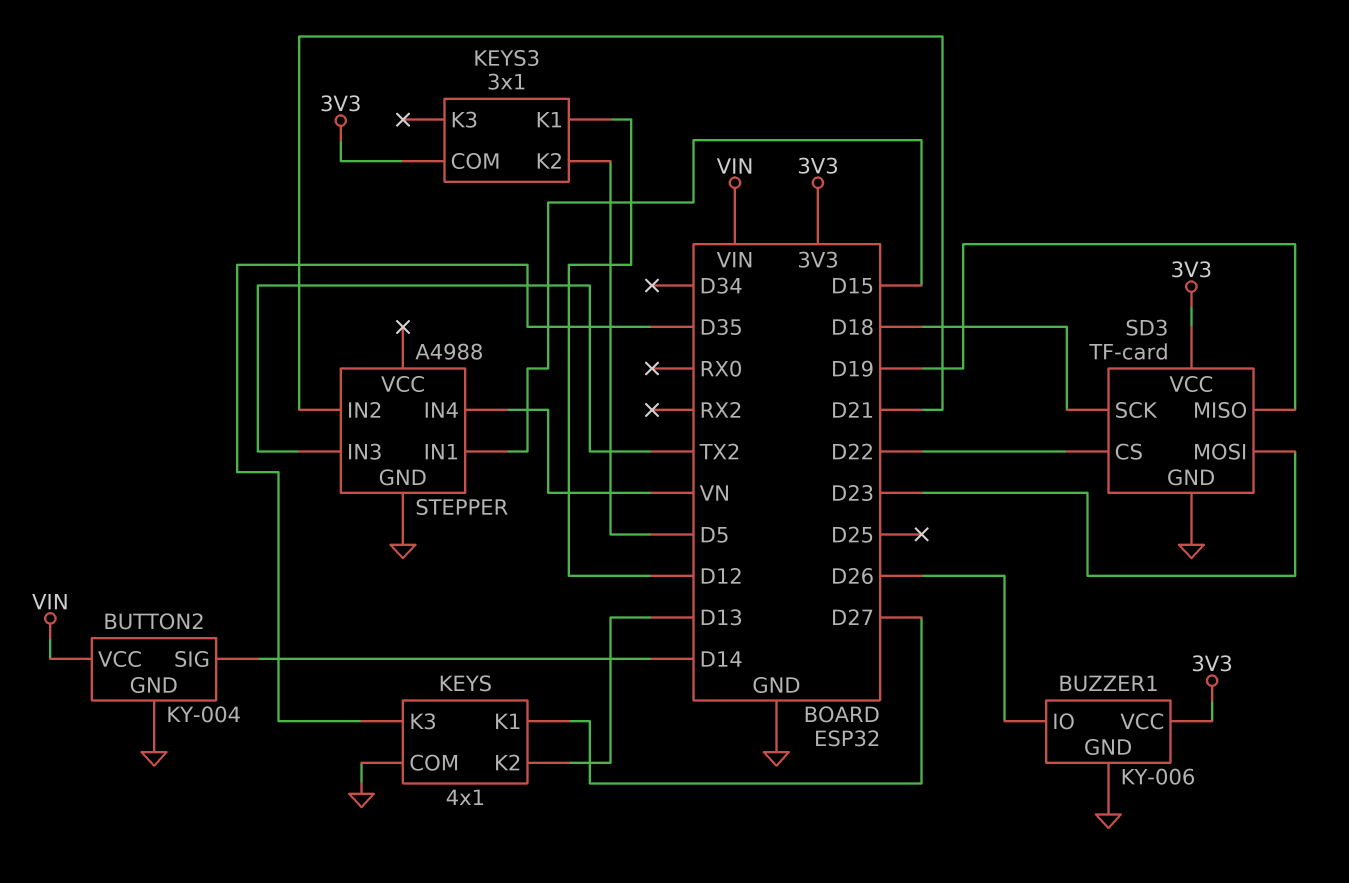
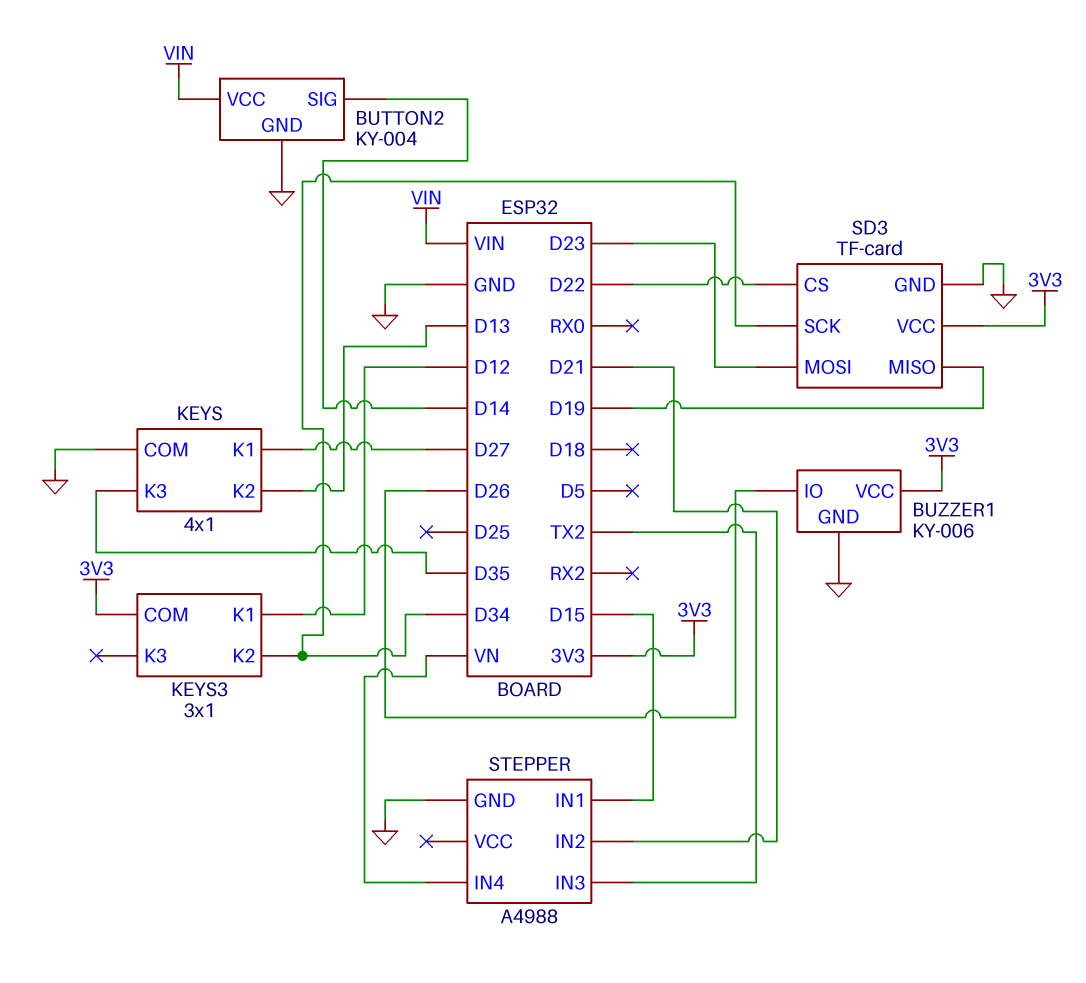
KEYS3 pin K2: D5 -> D34
SD3 pin SCK: D18 -> D34

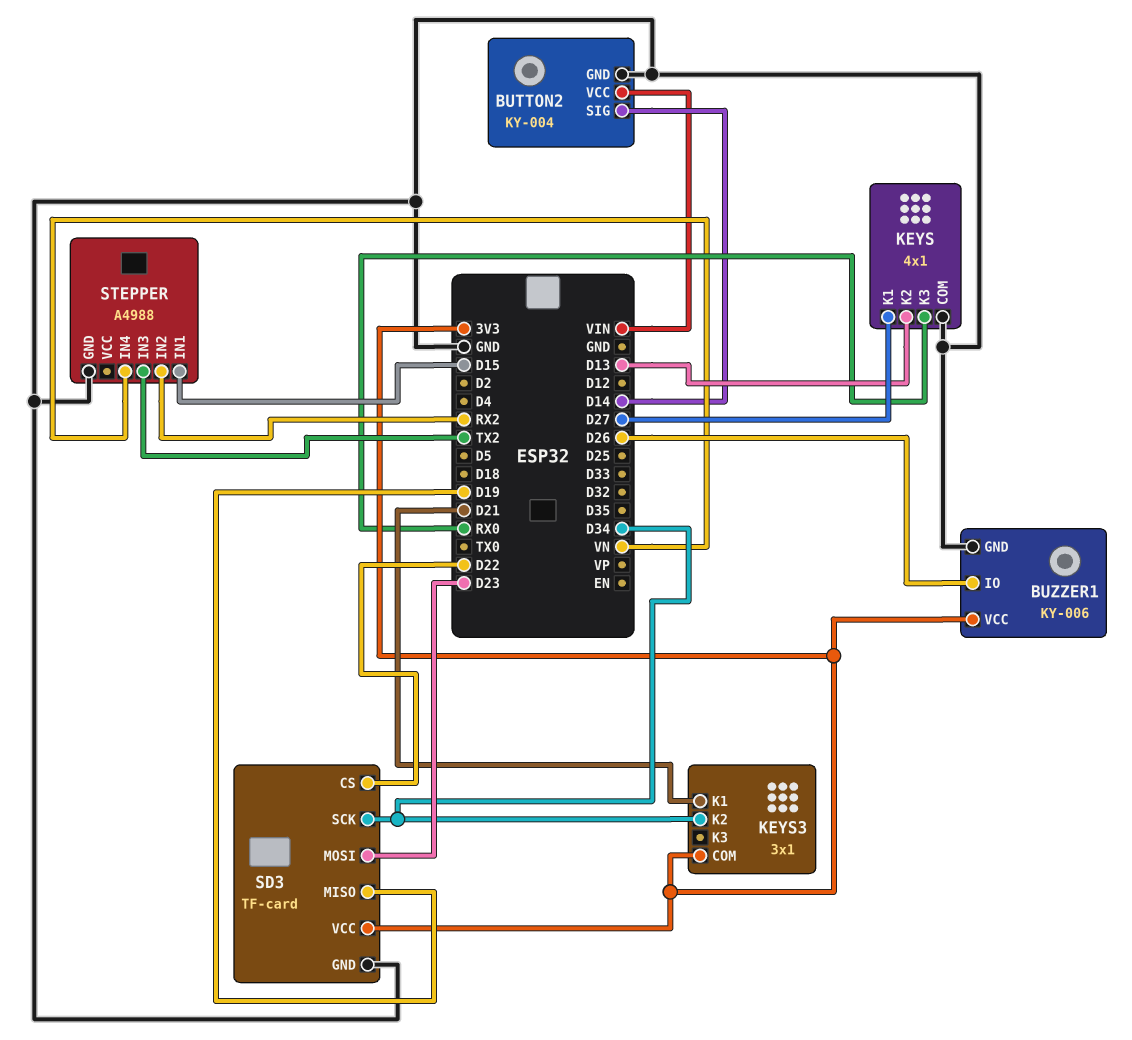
KEYS pin K3: D35 -> RX0
KEYS3 pin K1: D12 -> D21
STEPPER pin IN2: D21 -> RX2

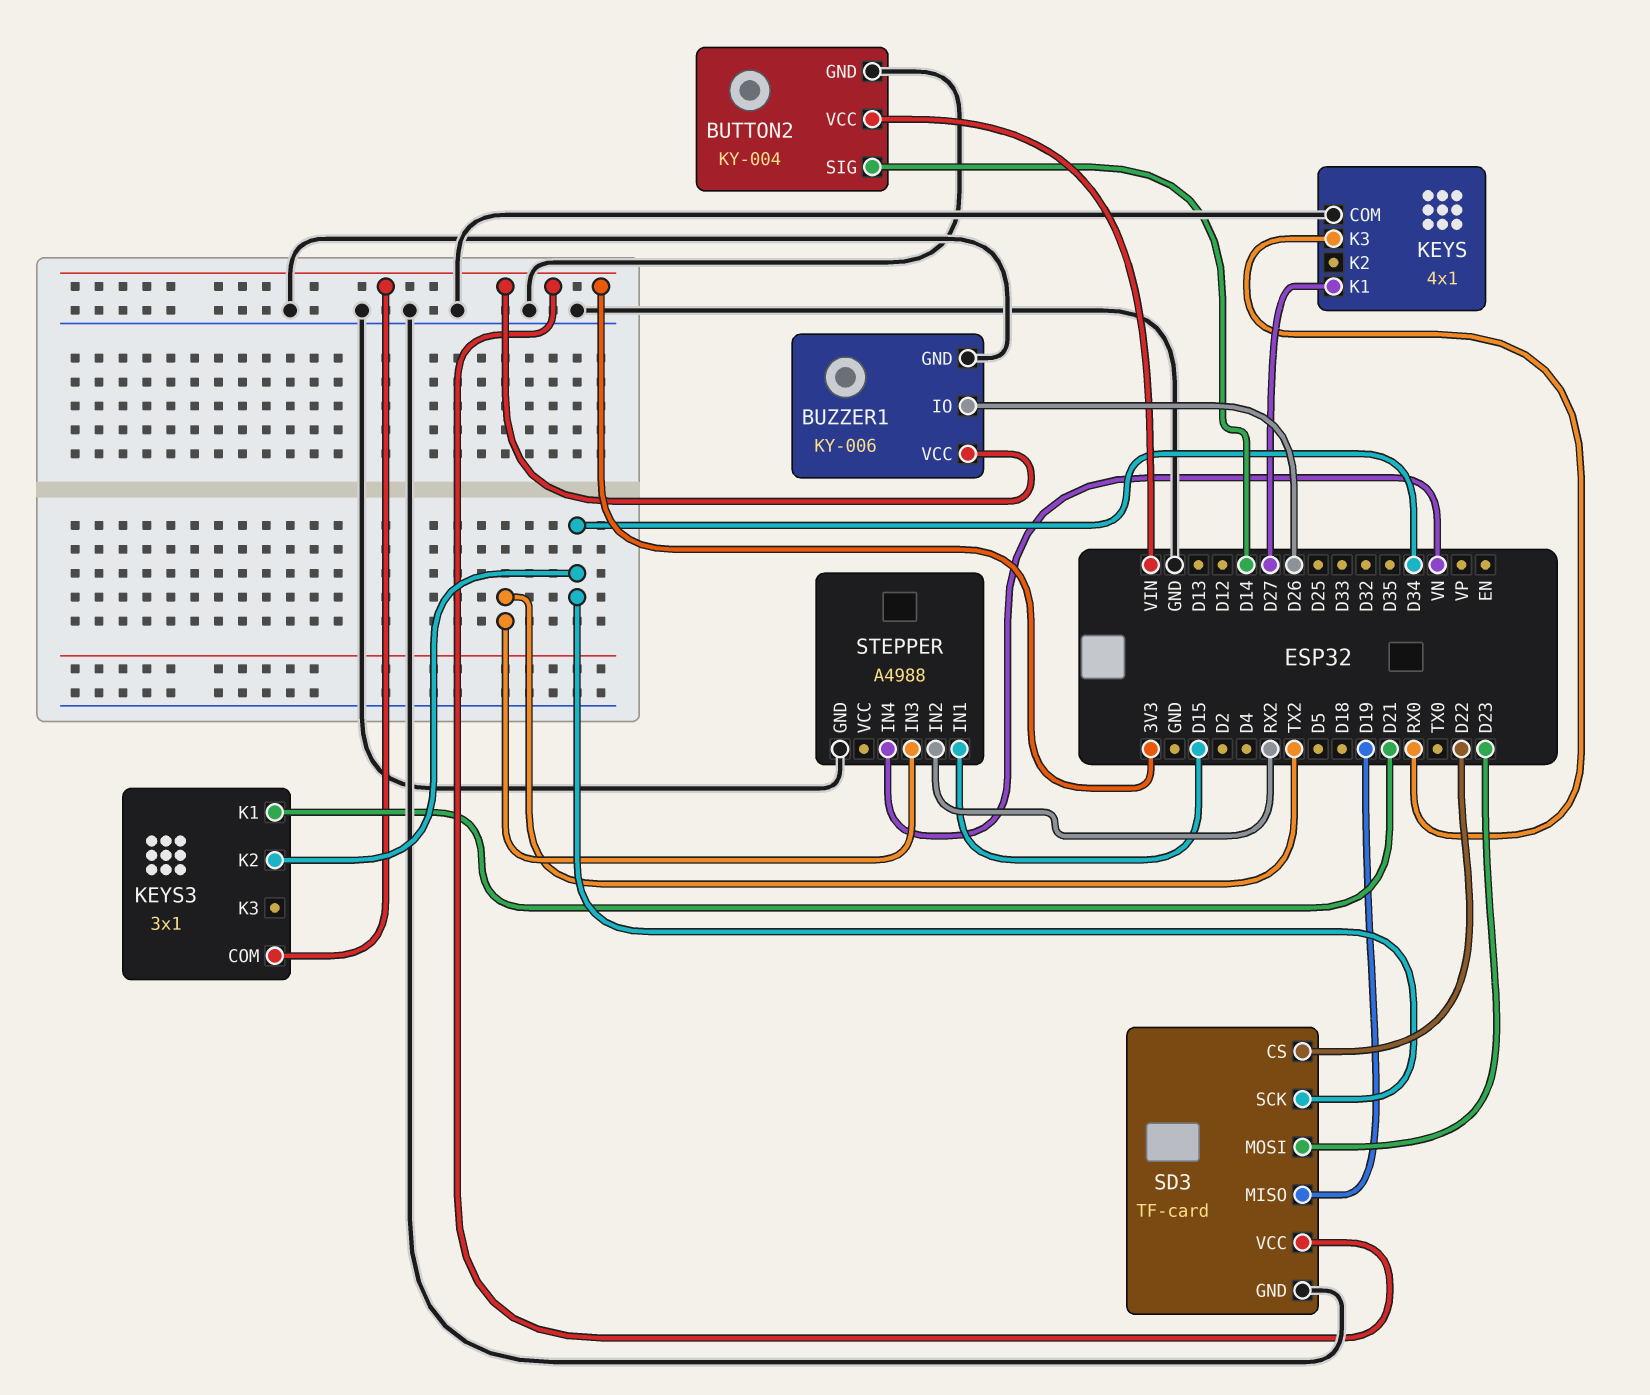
KEYS pin K2: D13 -> none

